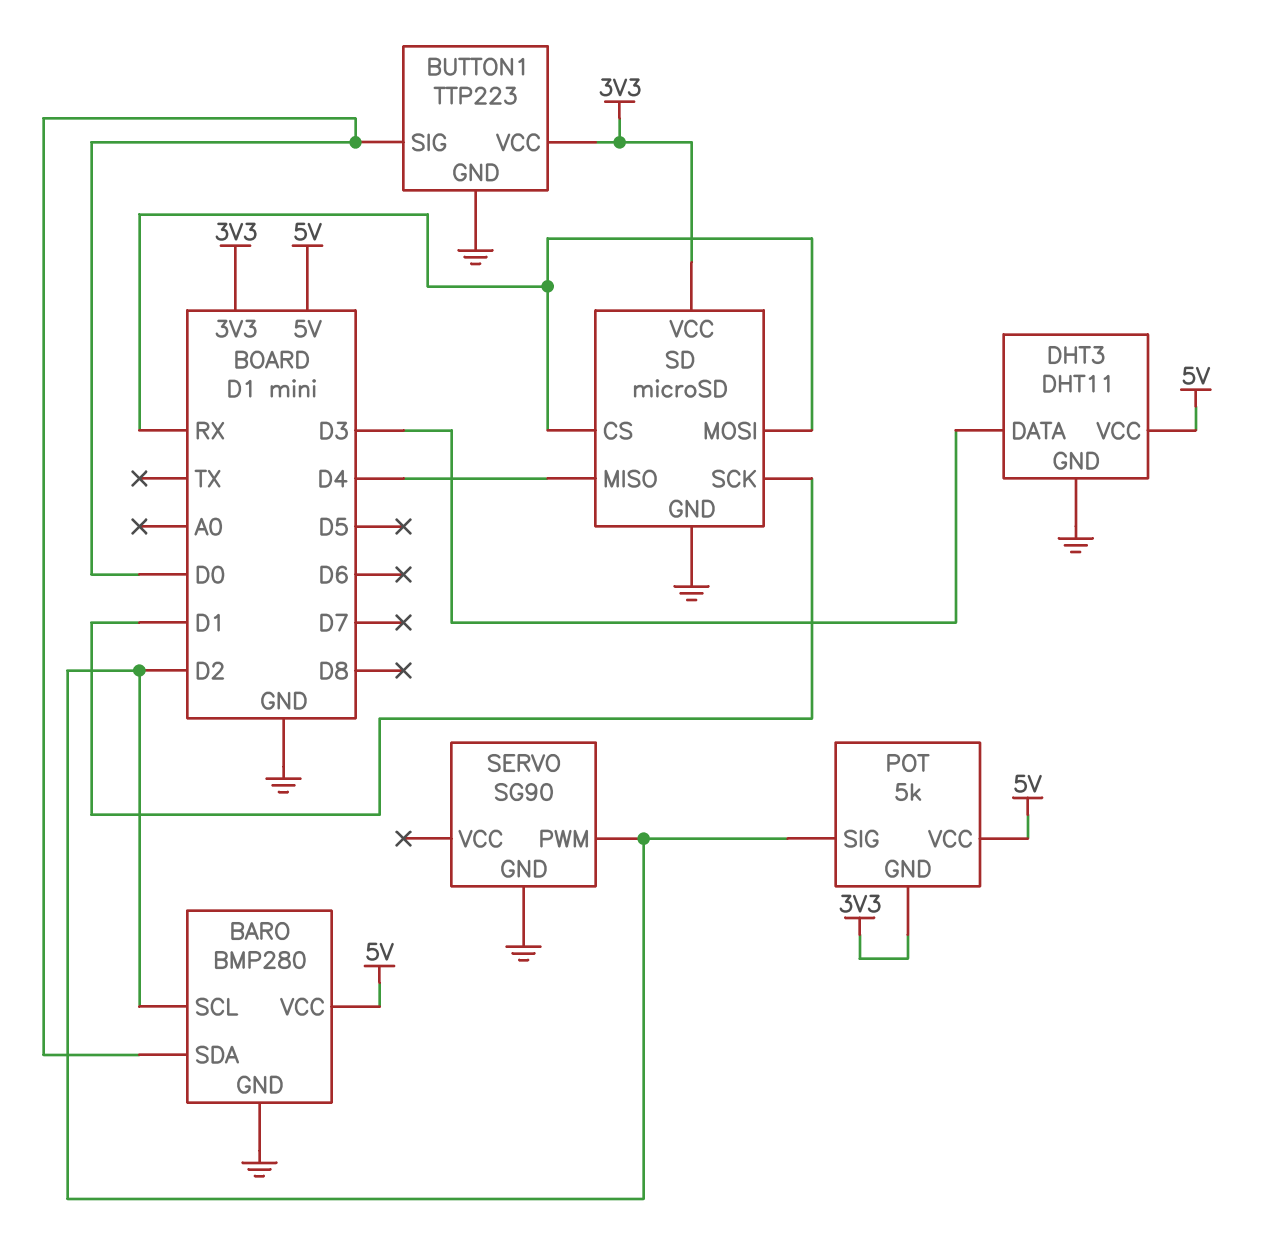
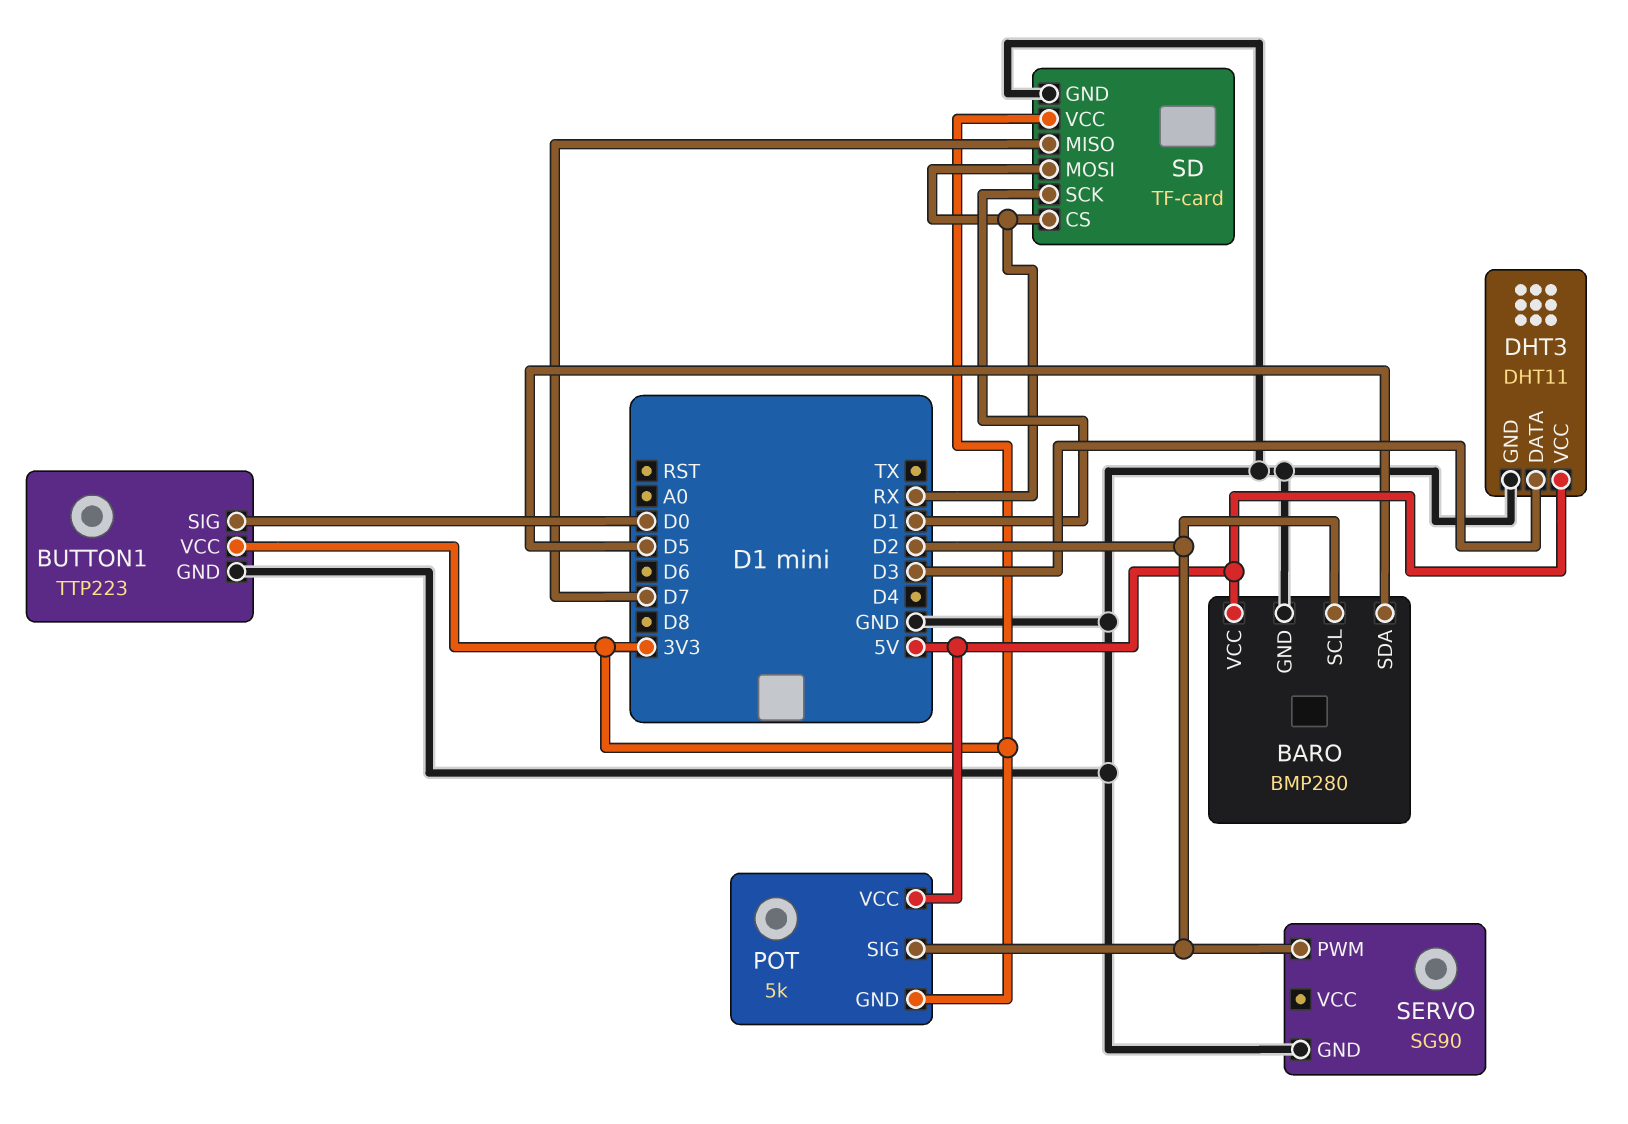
BARO pin SDA: D0 -> D5
SD: microSD -> TF-card
SD pin MISO: D4 -> D7

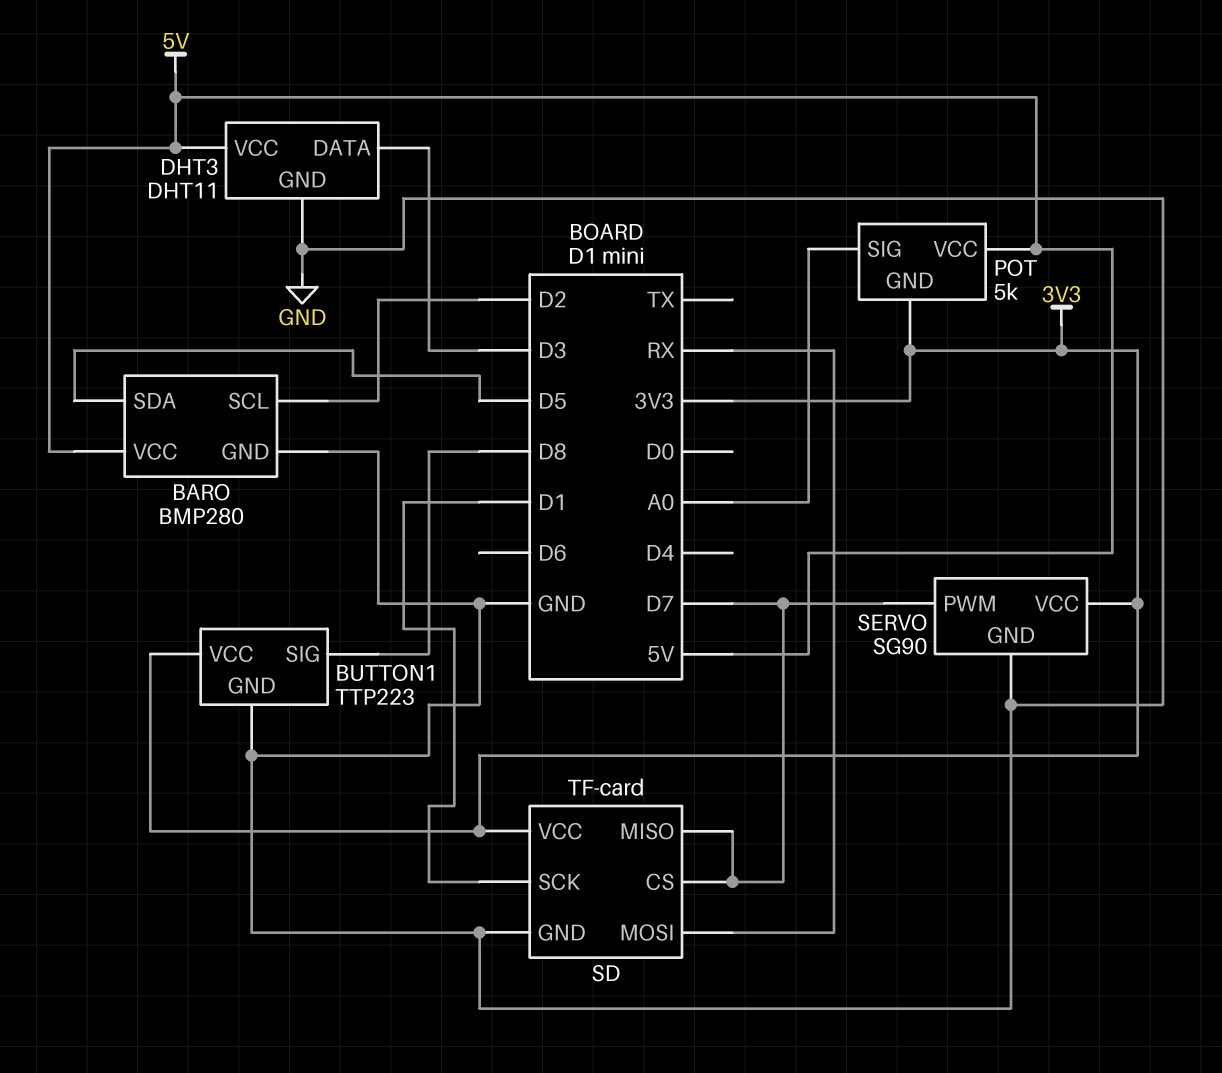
BUTTON1 pin SIG: D0 -> D8
POT pin SIG: D2 -> A0
SD pin CS: RX -> D7
SERVO pin PWM: D2 -> D7
SERVO pin VCC: none -> 3V3

